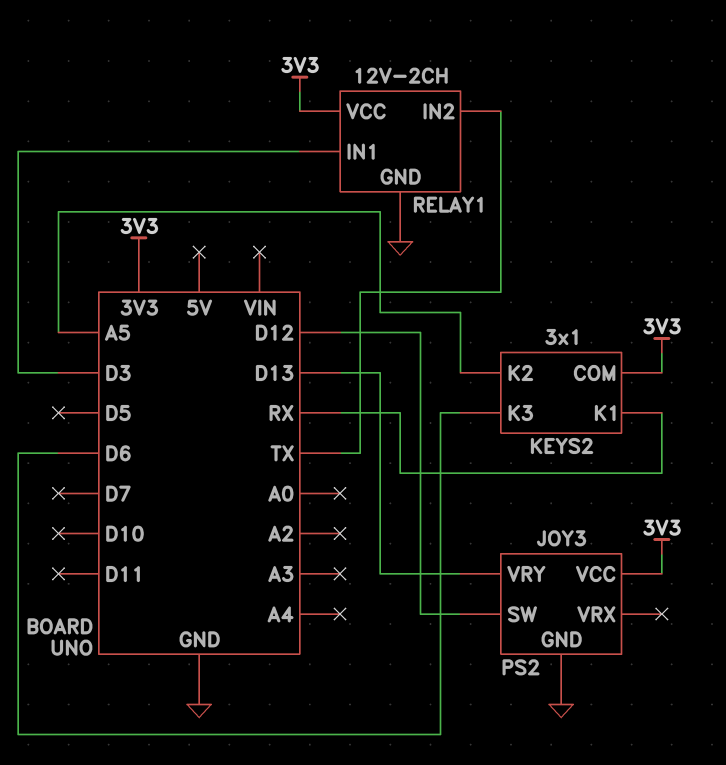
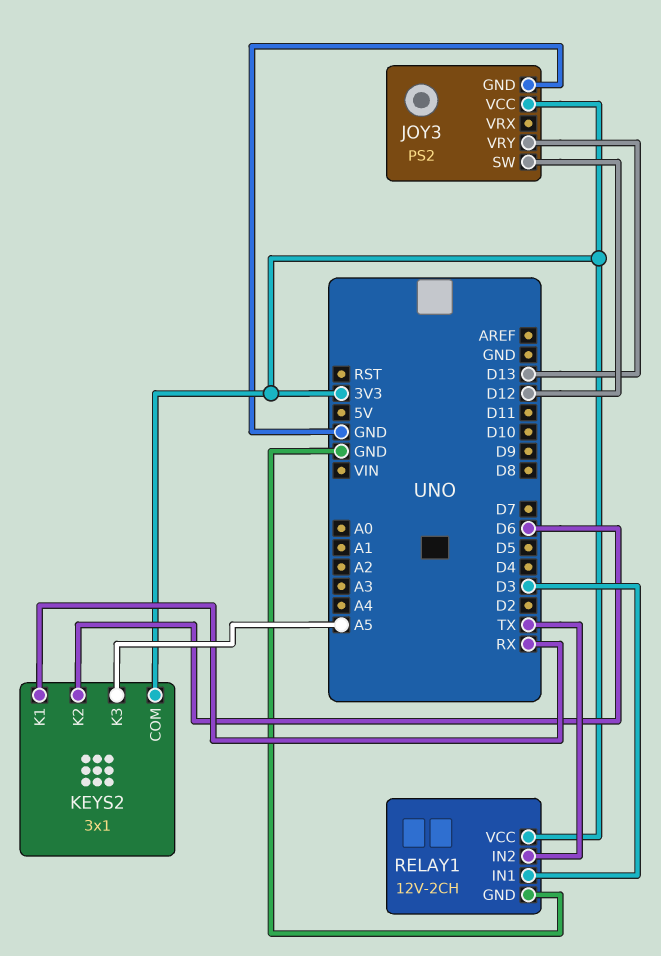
KEYS2 pin K2: A5 -> D6
KEYS2 pin K3: D6 -> A5

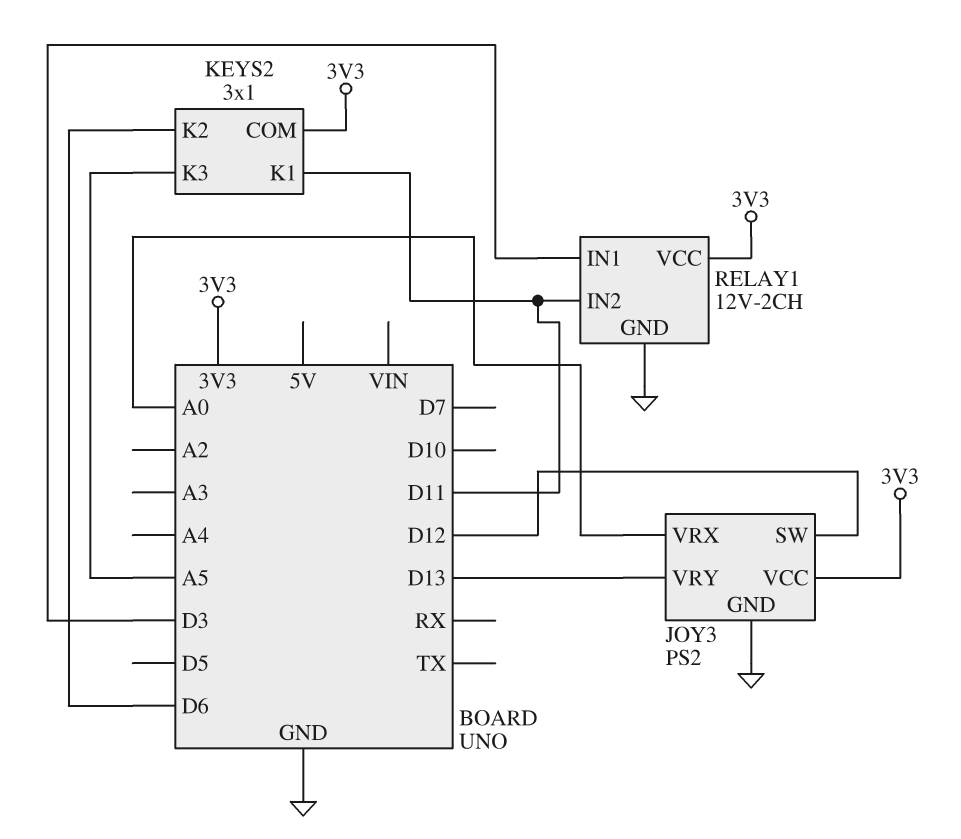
JOY3 pin VRX: none -> A0
KEYS2 pin K1: RX -> D11
RELAY1 pin IN2: TX -> D11

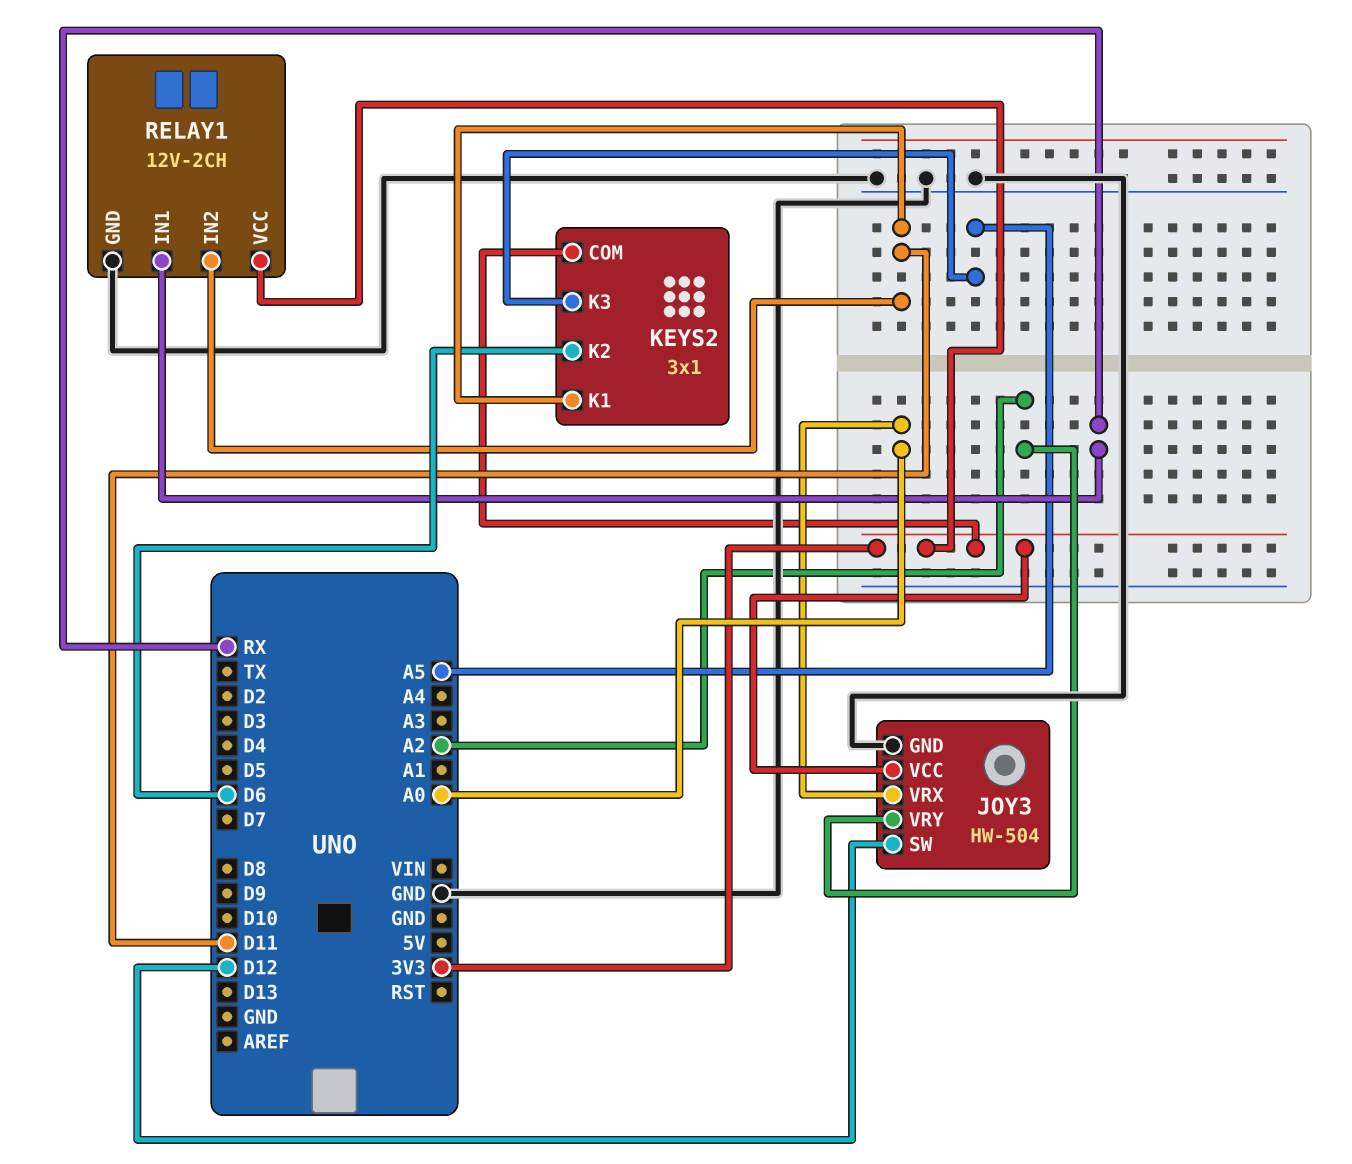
JOY3: PS2 -> HW-504
JOY3 pin VRY: D13 -> A2
RELAY1 pin IN1: D3 -> RX

